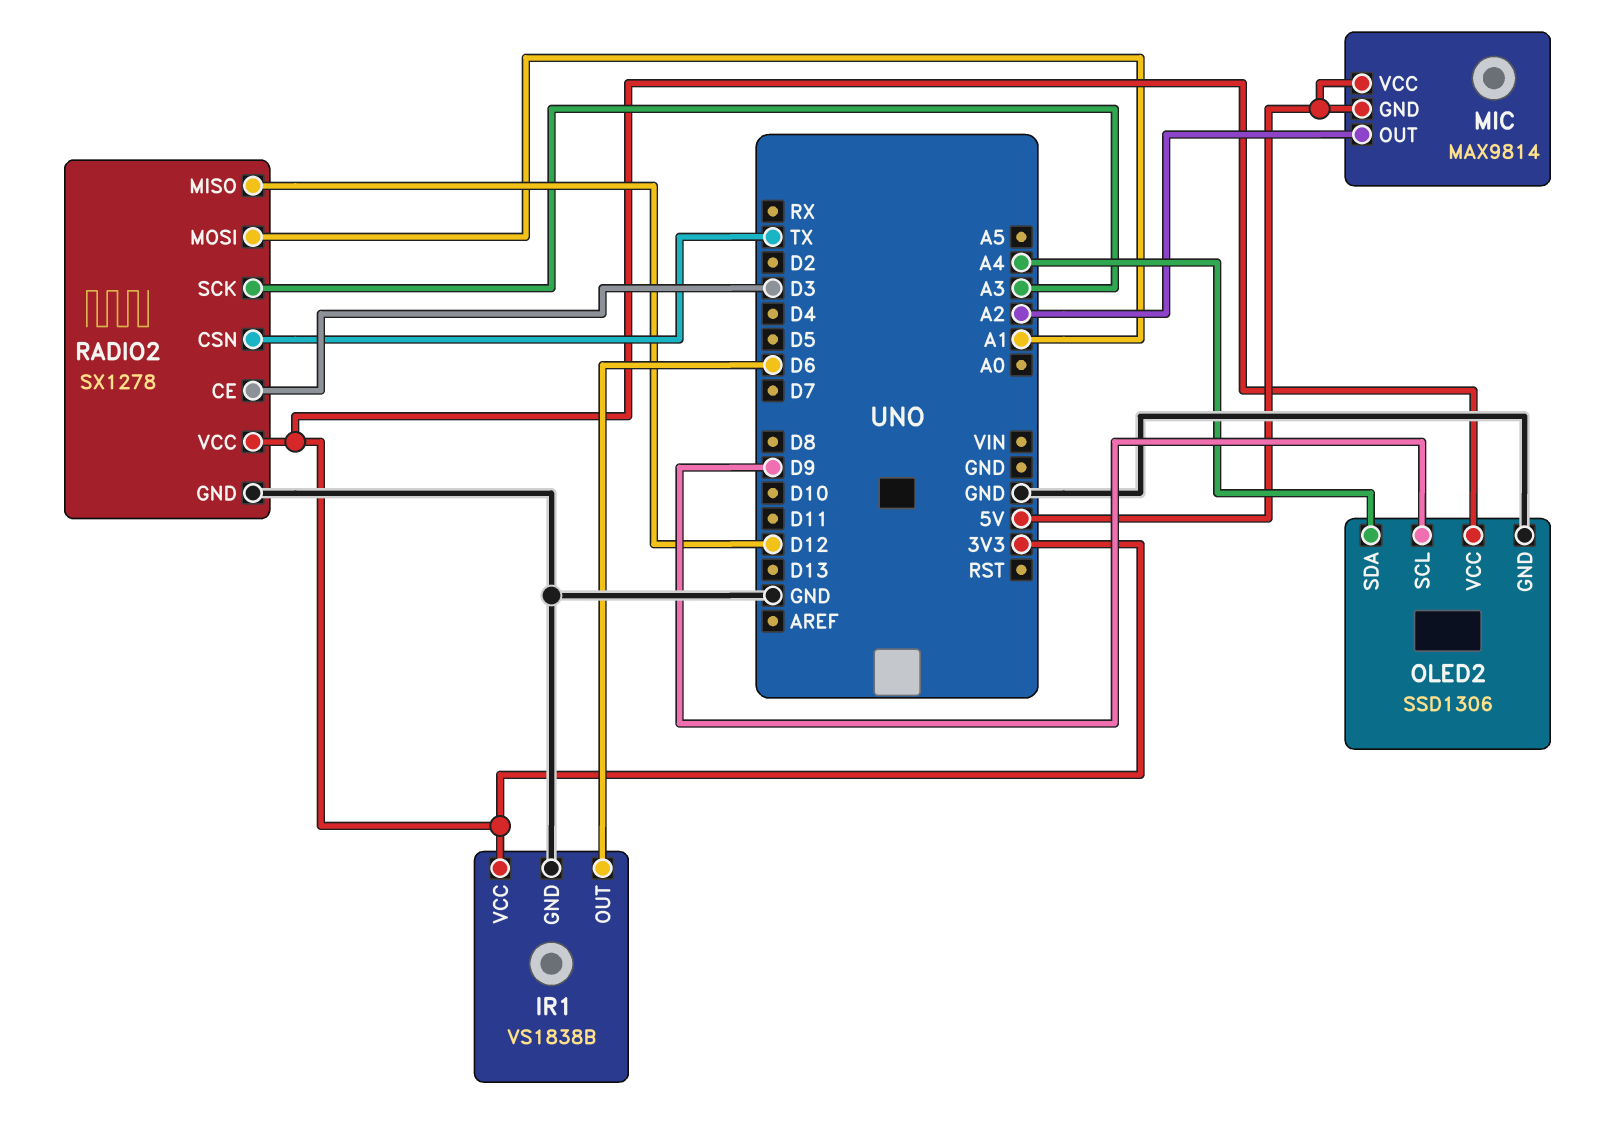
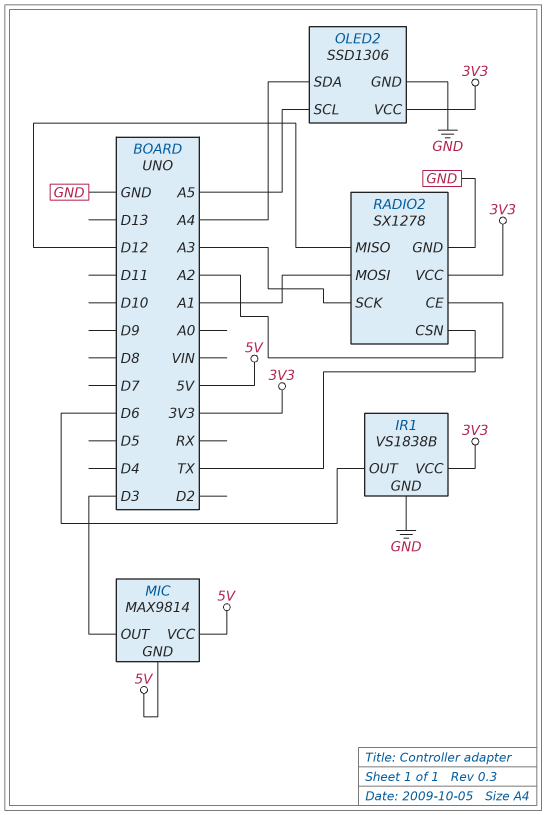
MIC pin OUT: A2 -> D3
OLED2 pin SCL: D9 -> A5
RADIO2 pin CE: D3 -> A2

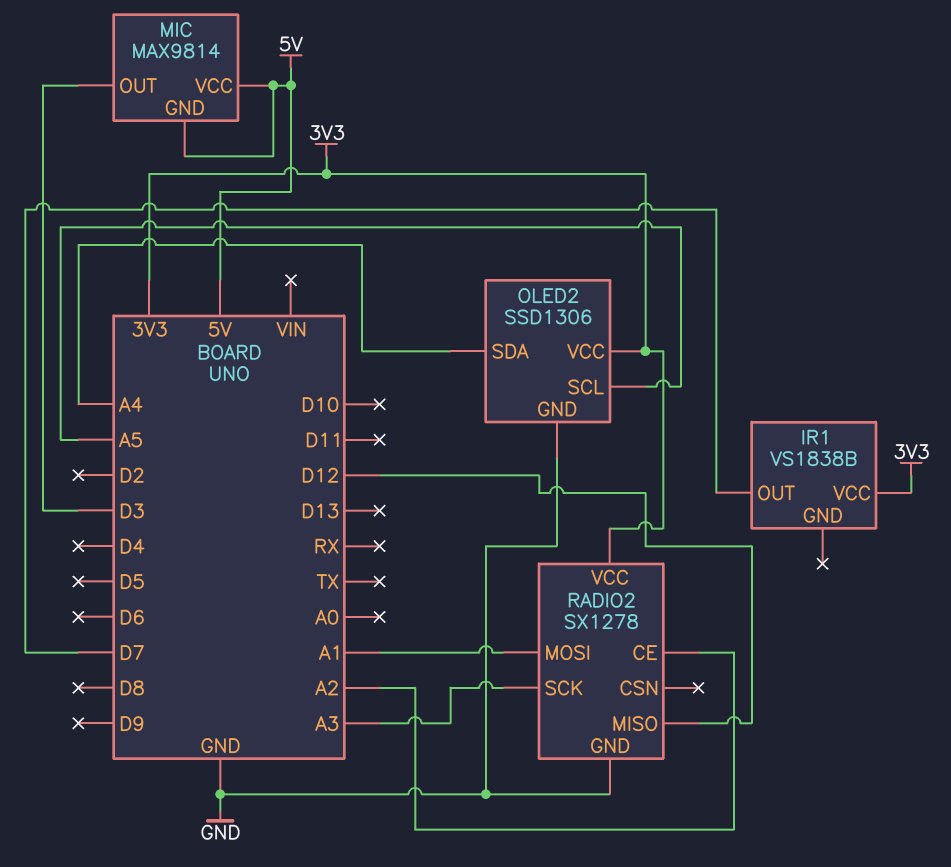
IR1 pin GND: GND -> none
IR1 pin OUT: D6 -> D7
RADIO2 pin CSN: TX -> none

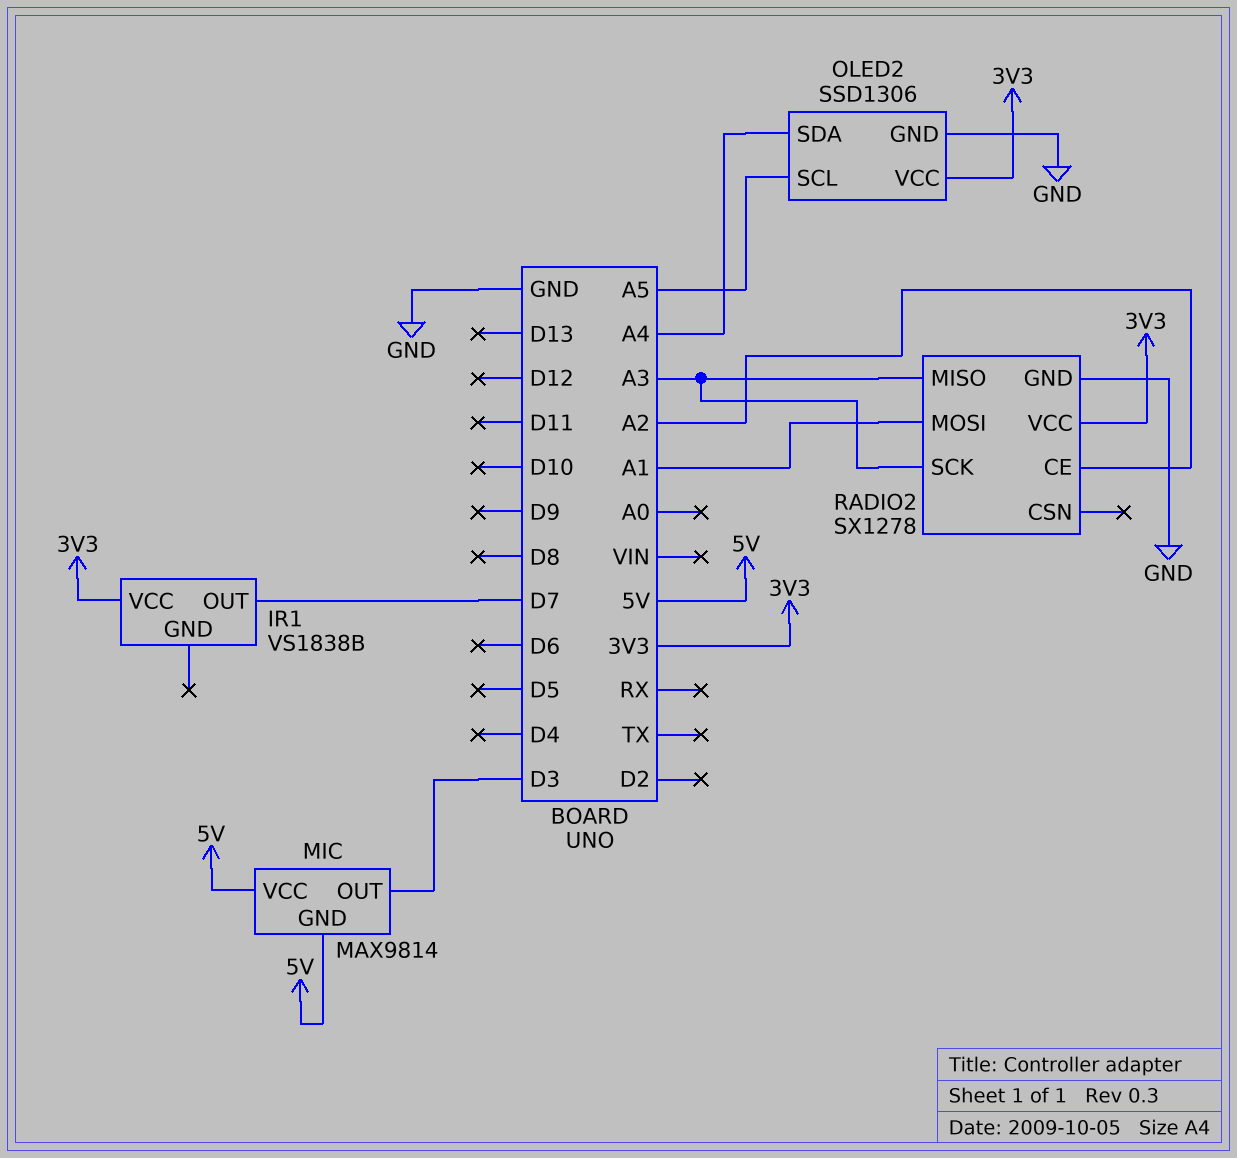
RADIO2 pin MISO: D12 -> A3

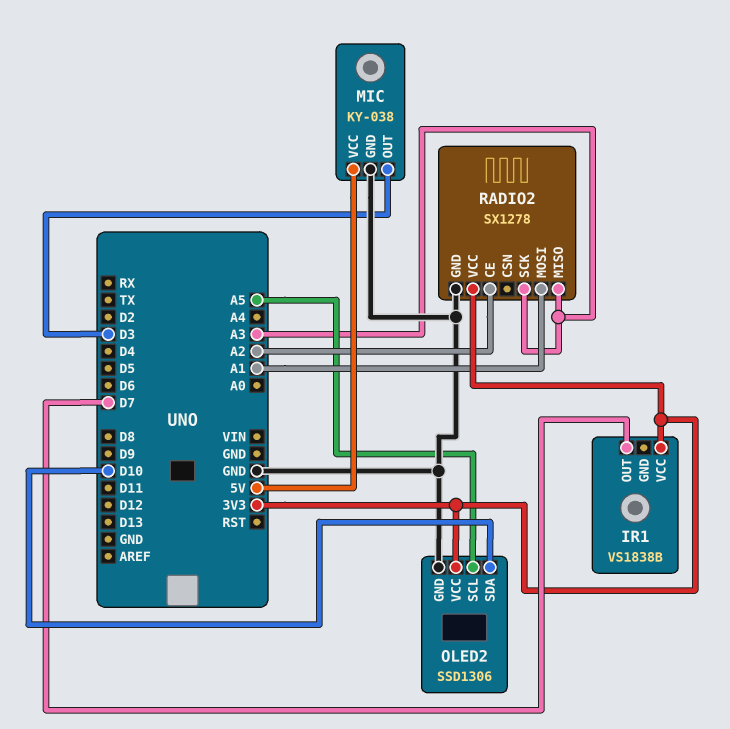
MIC: MAX9814 -> KY-038
MIC pin GND: 5V -> GND
OLED2 pin SDA: A4 -> D10

